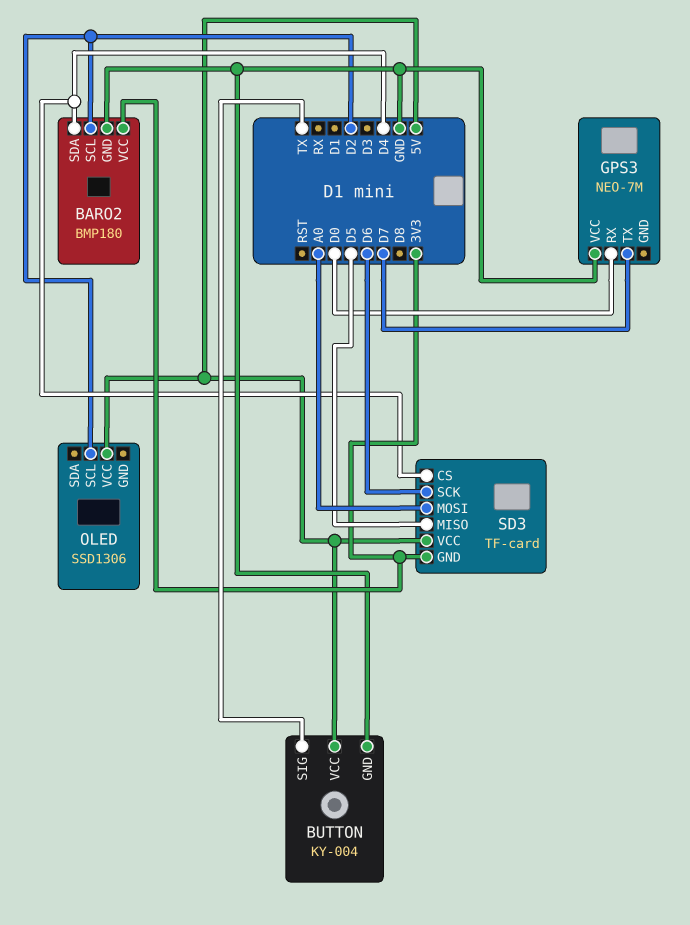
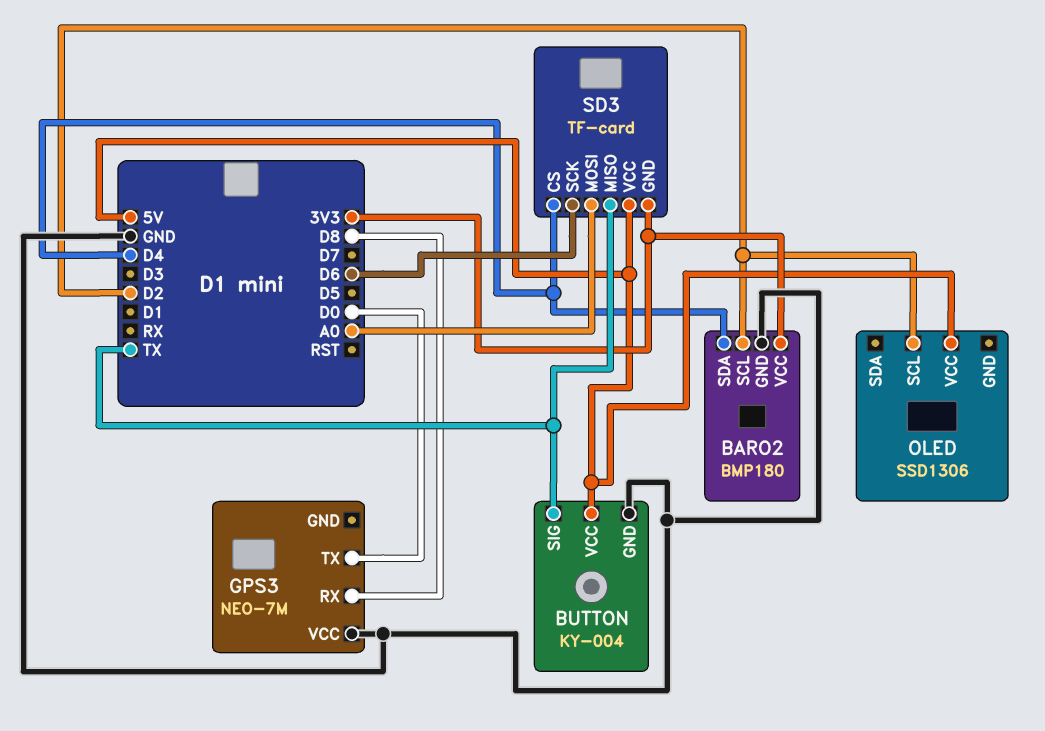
GPS3 pin RX: D0 -> D8
GPS3 pin TX: D7 -> D0
SD3 pin MISO: D5 -> TX

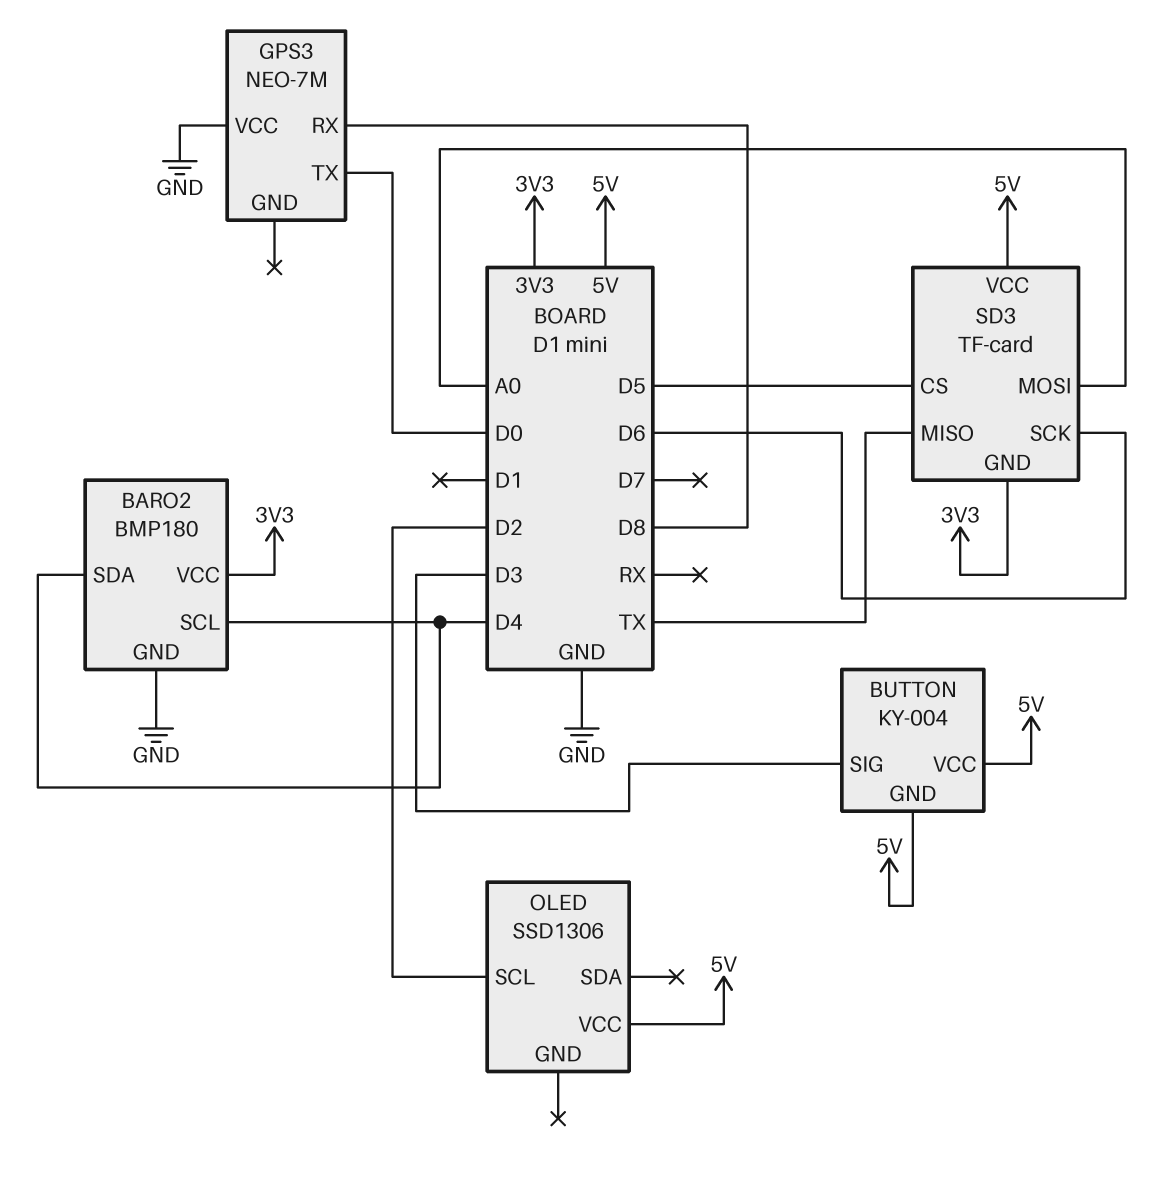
BARO2 pin SCL: D2 -> D4
BUTTON pin GND: GND -> 5V
BUTTON pin SIG: TX -> D3
SD3 pin CS: D4 -> D5

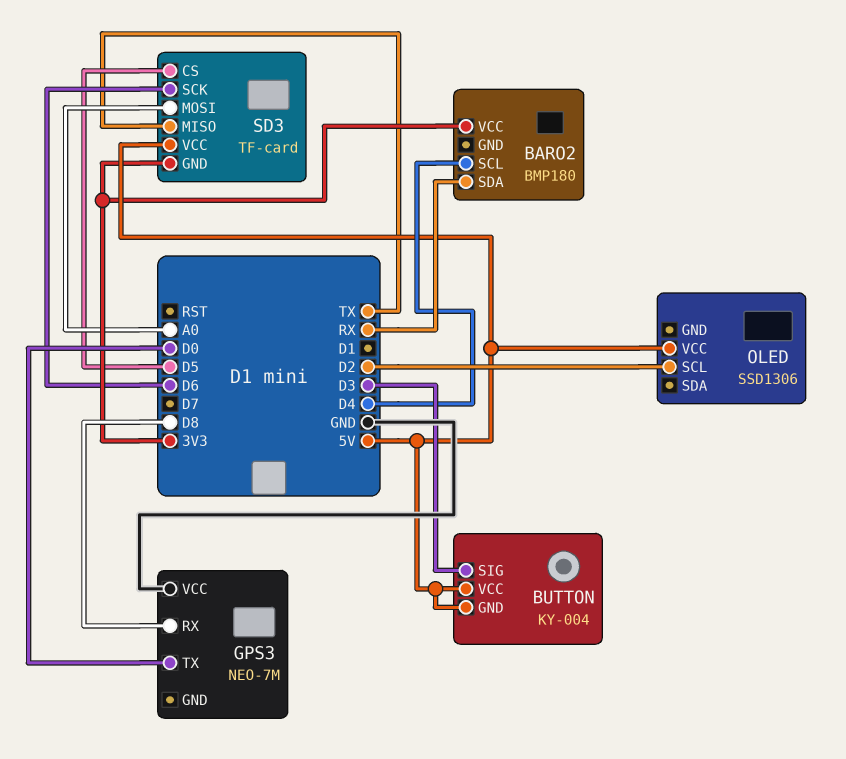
BARO2 pin GND: GND -> none
BARO2 pin SDA: D4 -> RX

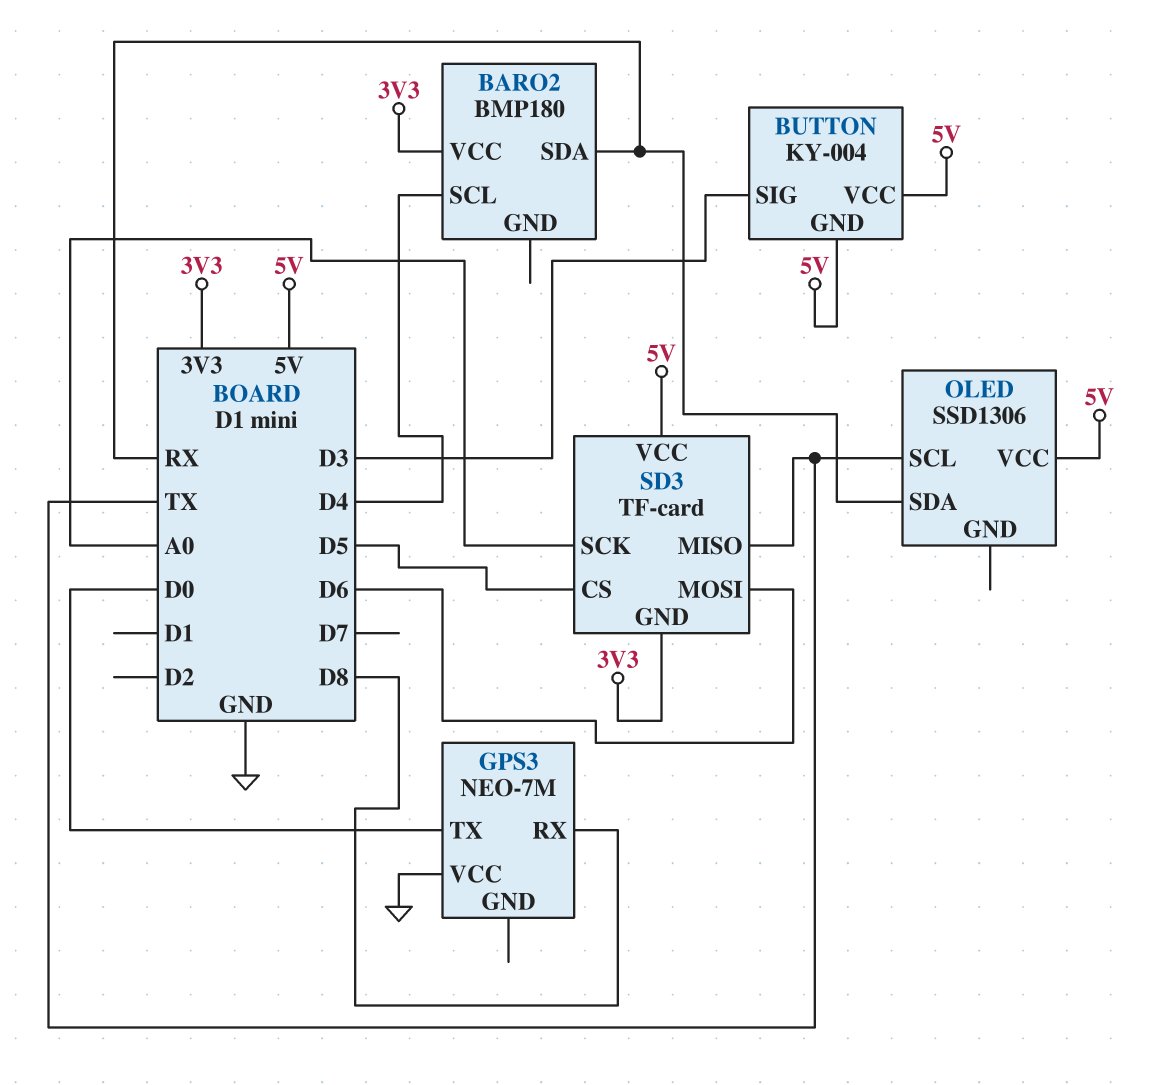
OLED pin SCL: D2 -> TX
OLED pin SDA: none -> RX
SD3 pin MOSI: A0 -> D6
SD3 pin SCK: D6 -> A0

